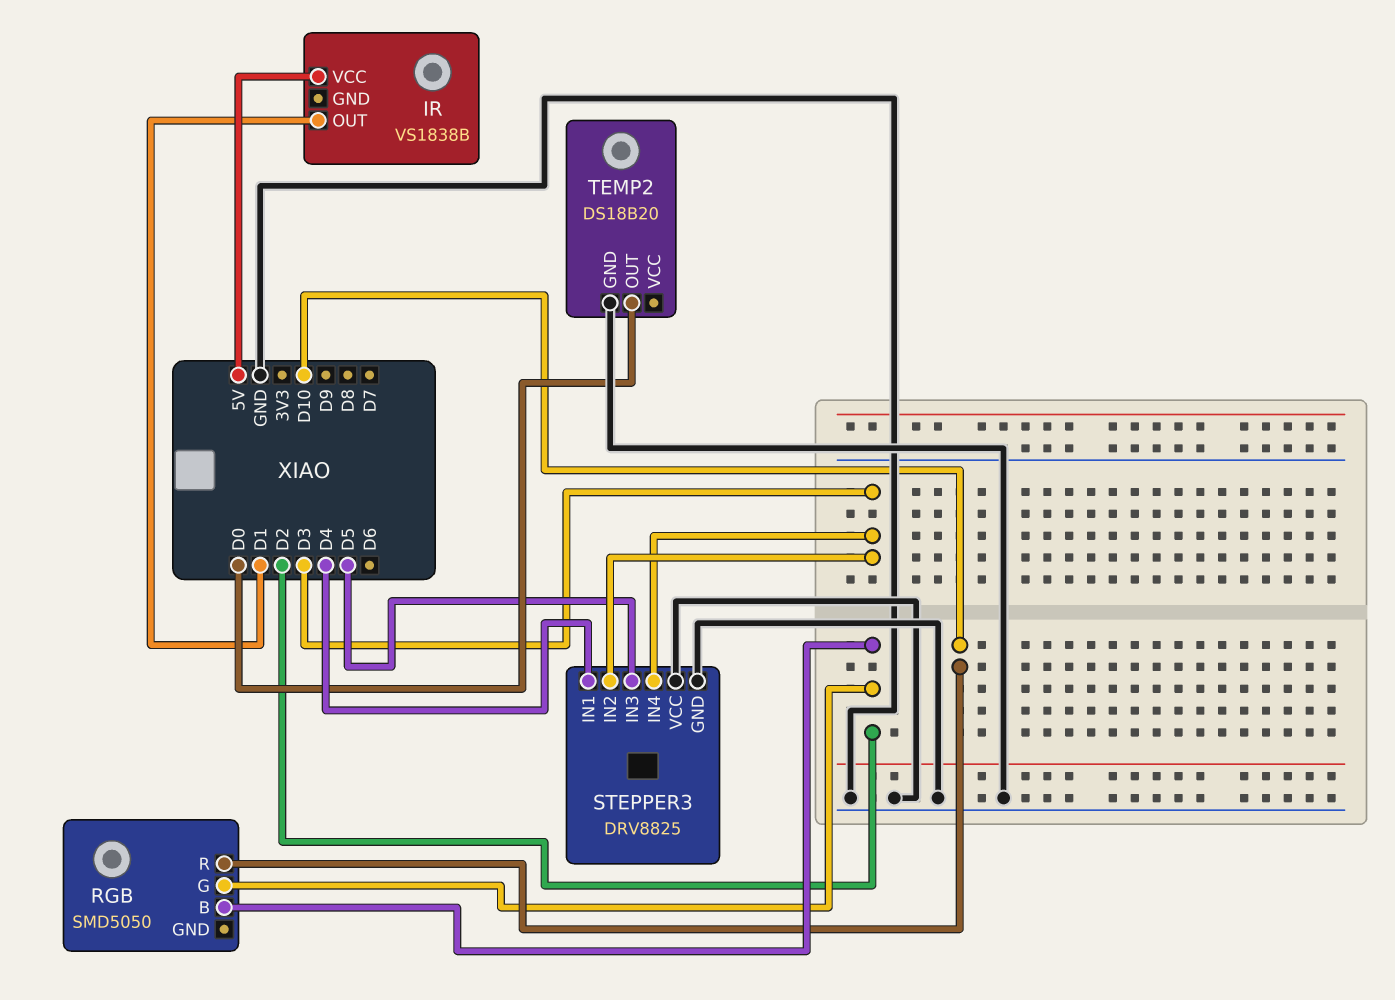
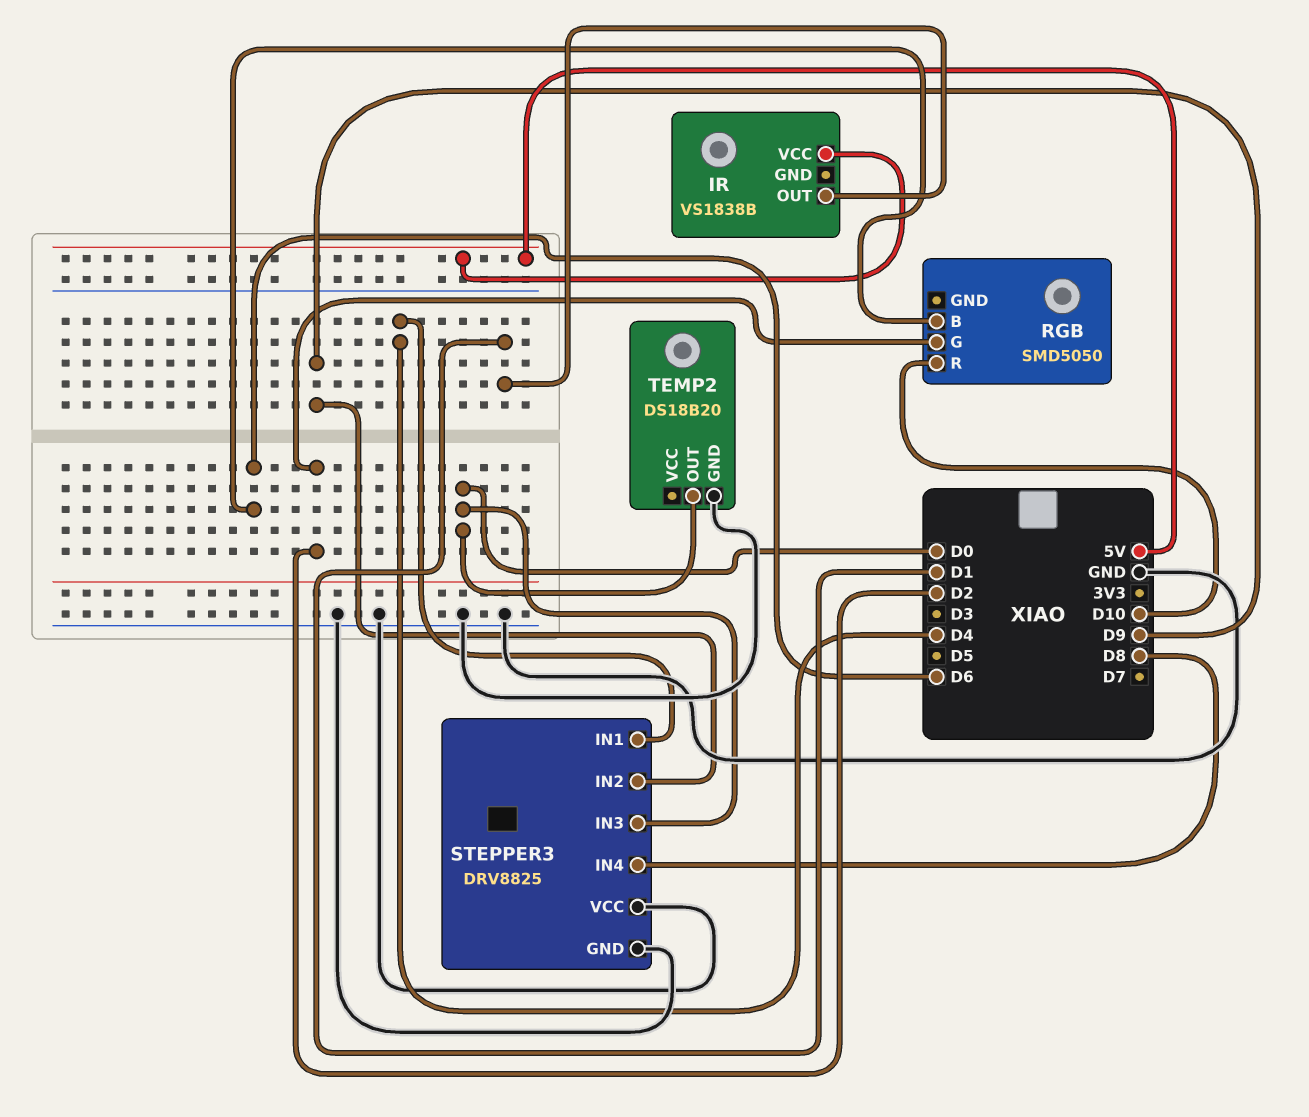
RGB pin B: D2 -> D6
STEPPER3 pin IN2: D3 -> D9
STEPPER3 pin IN3: D5 -> D0
STEPPER3 pin IN4: D3 -> D8

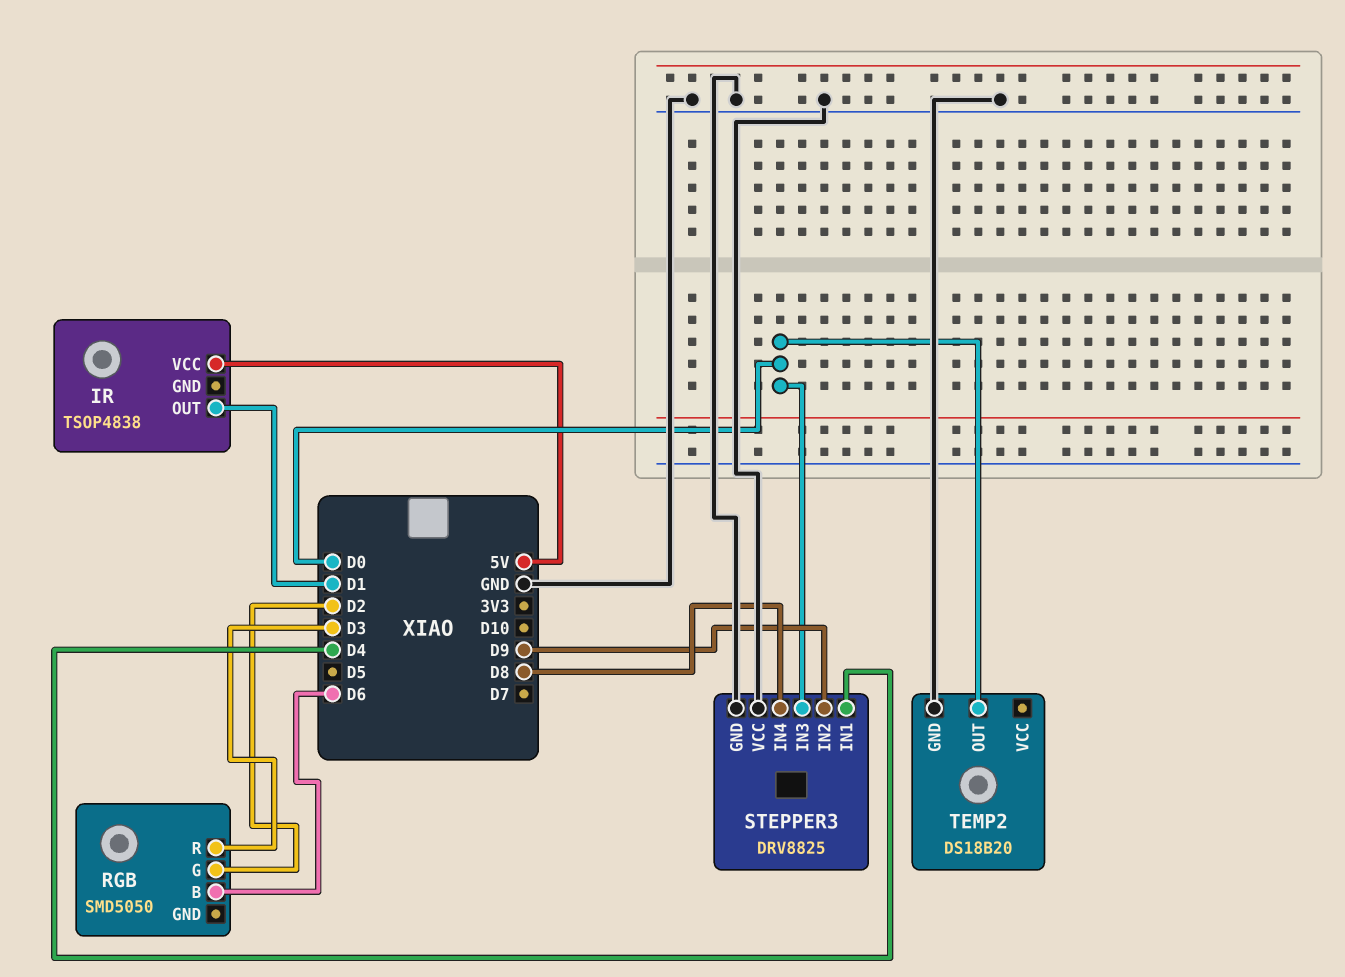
IR: VS1838B -> TSOP4838
RGB pin R: D10 -> D3

